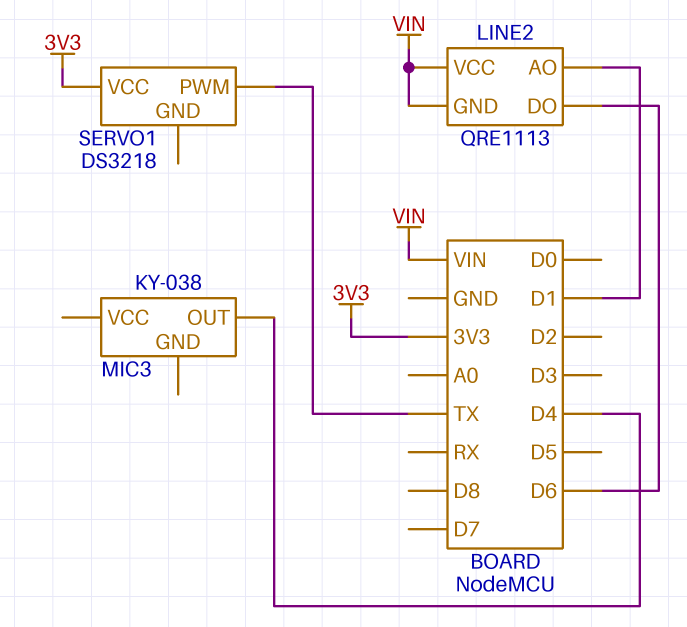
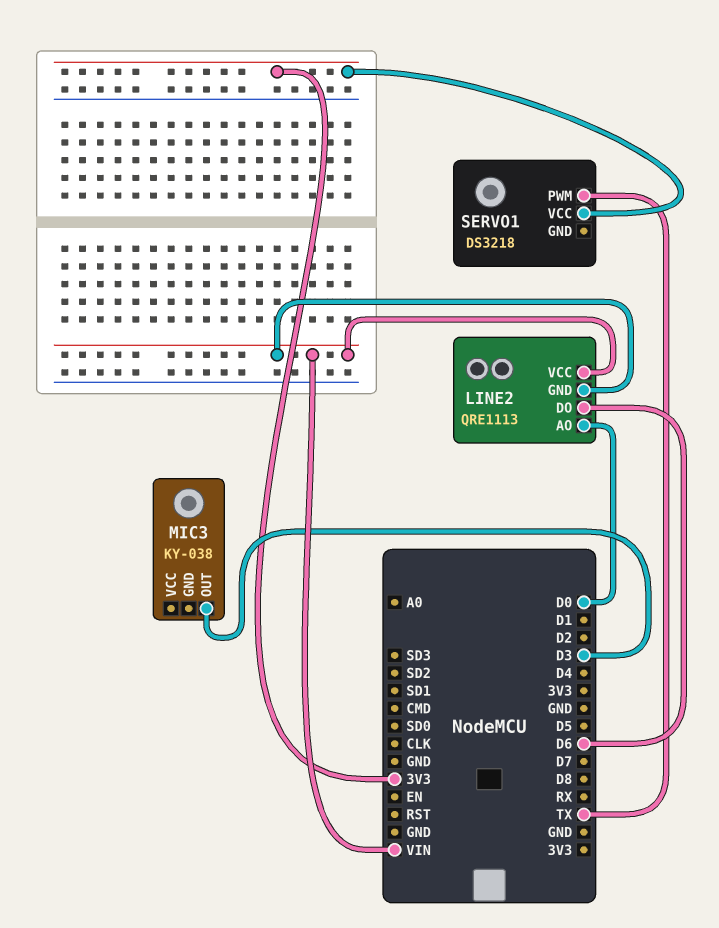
LINE2 pin AO: D1 -> D0
MIC3 pin OUT: D4 -> D3

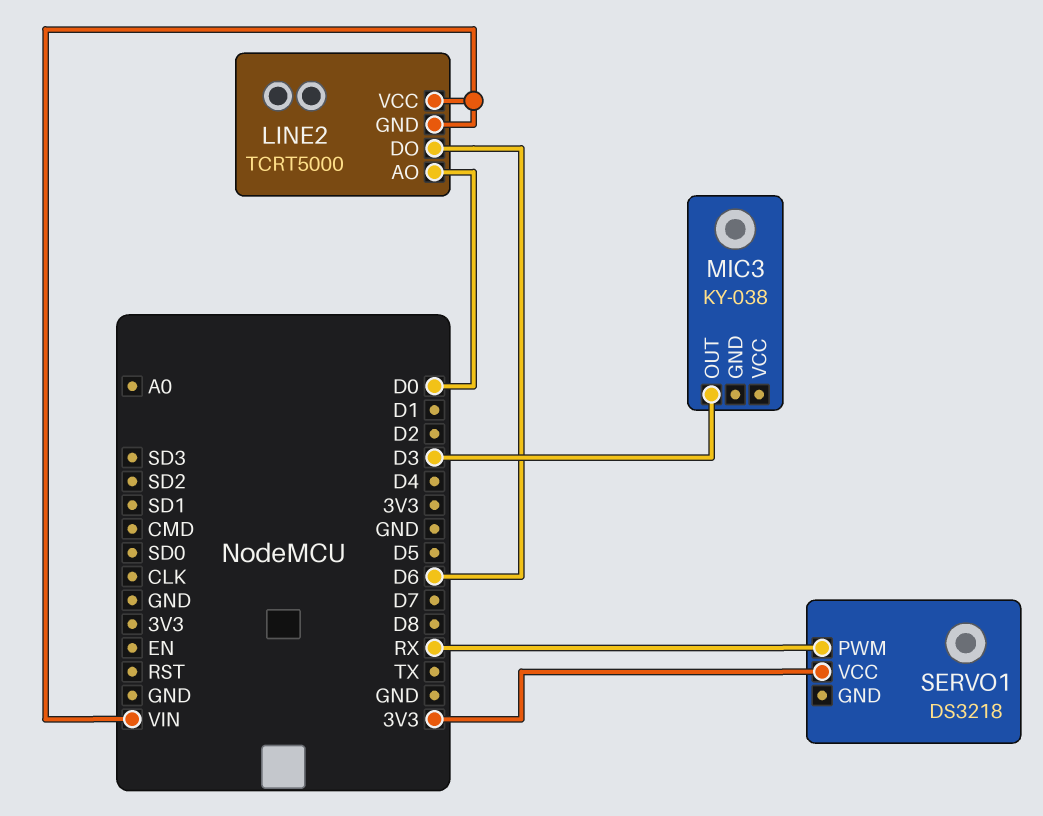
LINE2: QRE1113 -> TCRT5000
SERVO1 pin PWM: TX -> RX

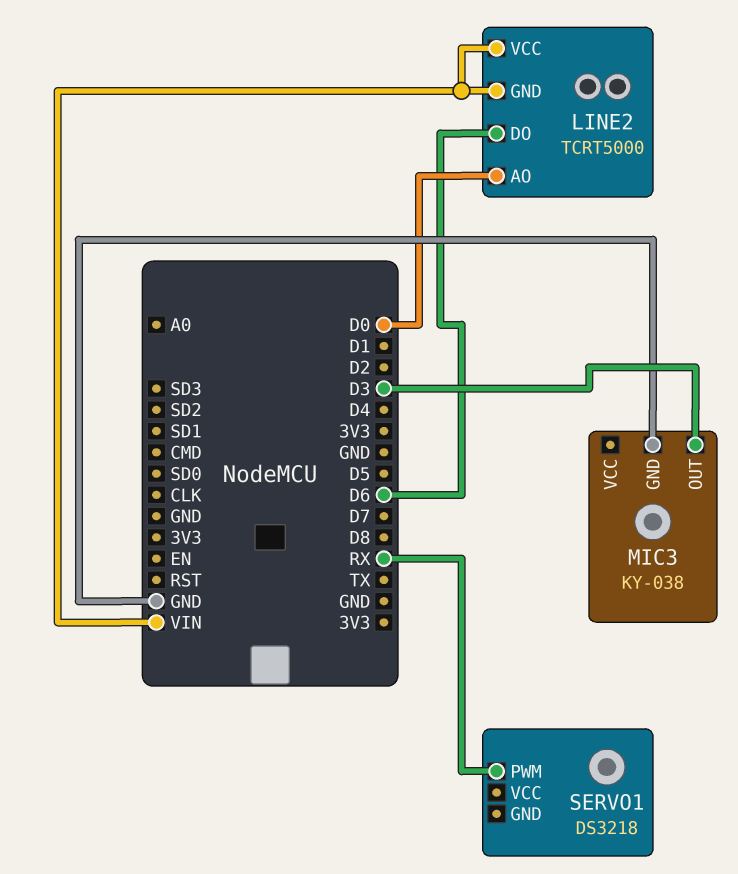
MIC3 pin GND: none -> GND
SERVO1 pin VCC: 3V3 -> none

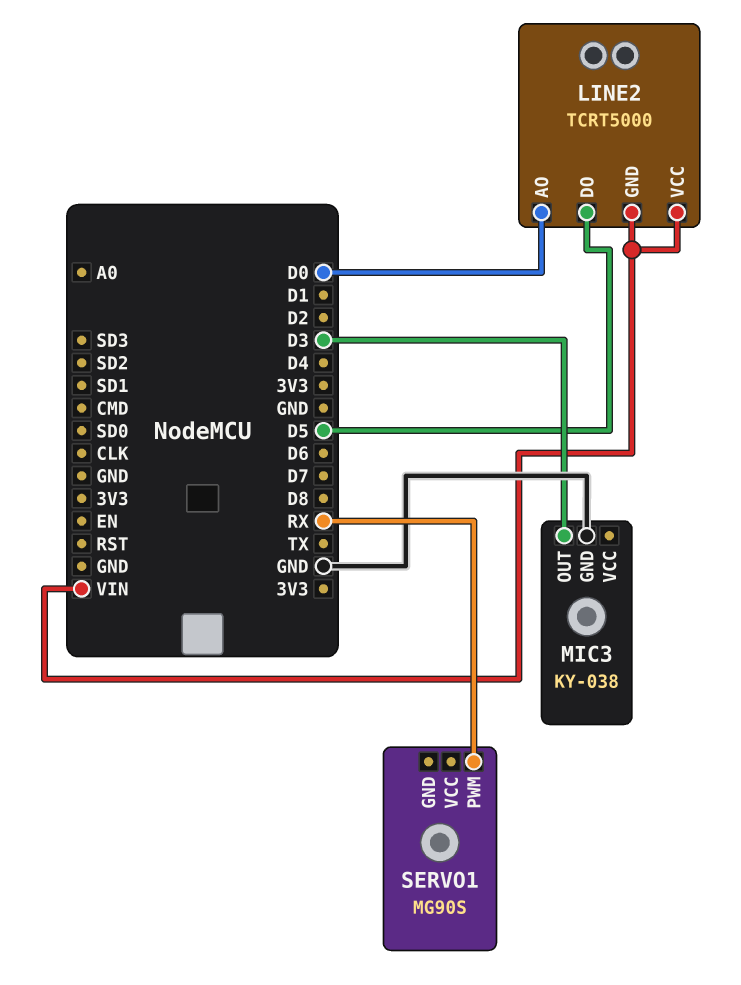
LINE2 pin DO: D6 -> D5
SERVO1: DS3218 -> MG90S

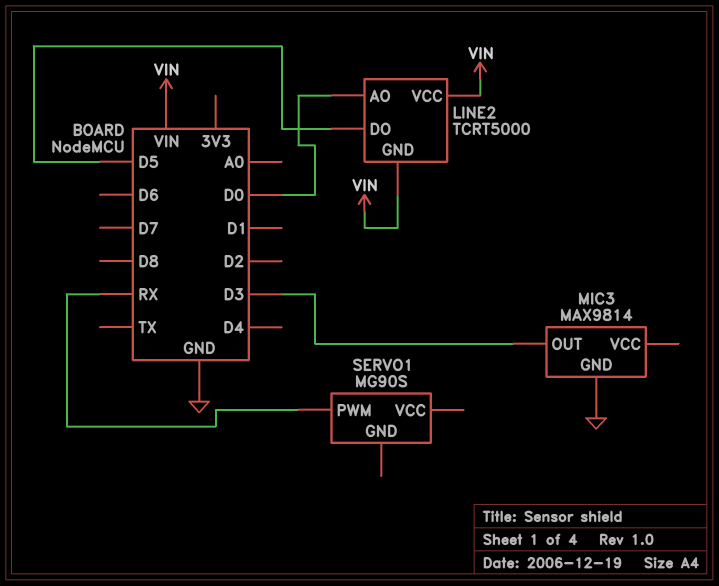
MIC3: KY-038 -> MAX9814

